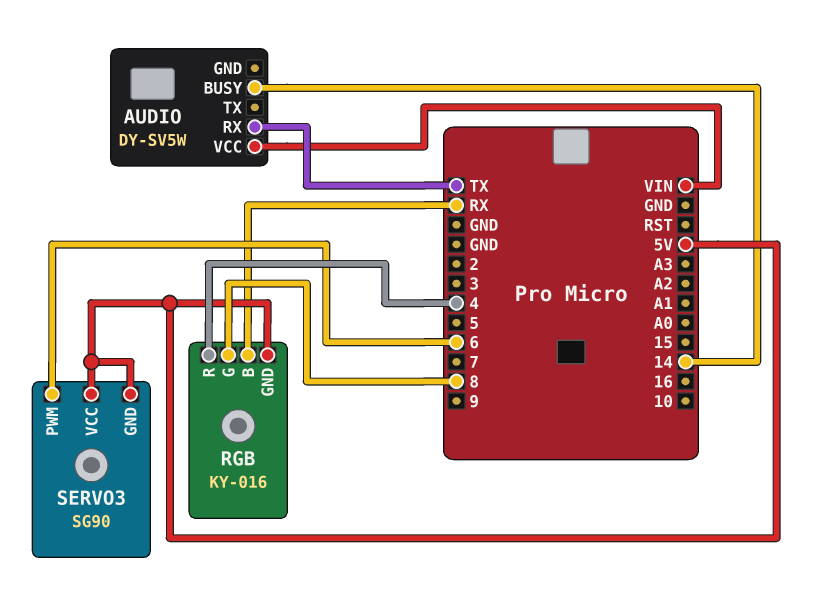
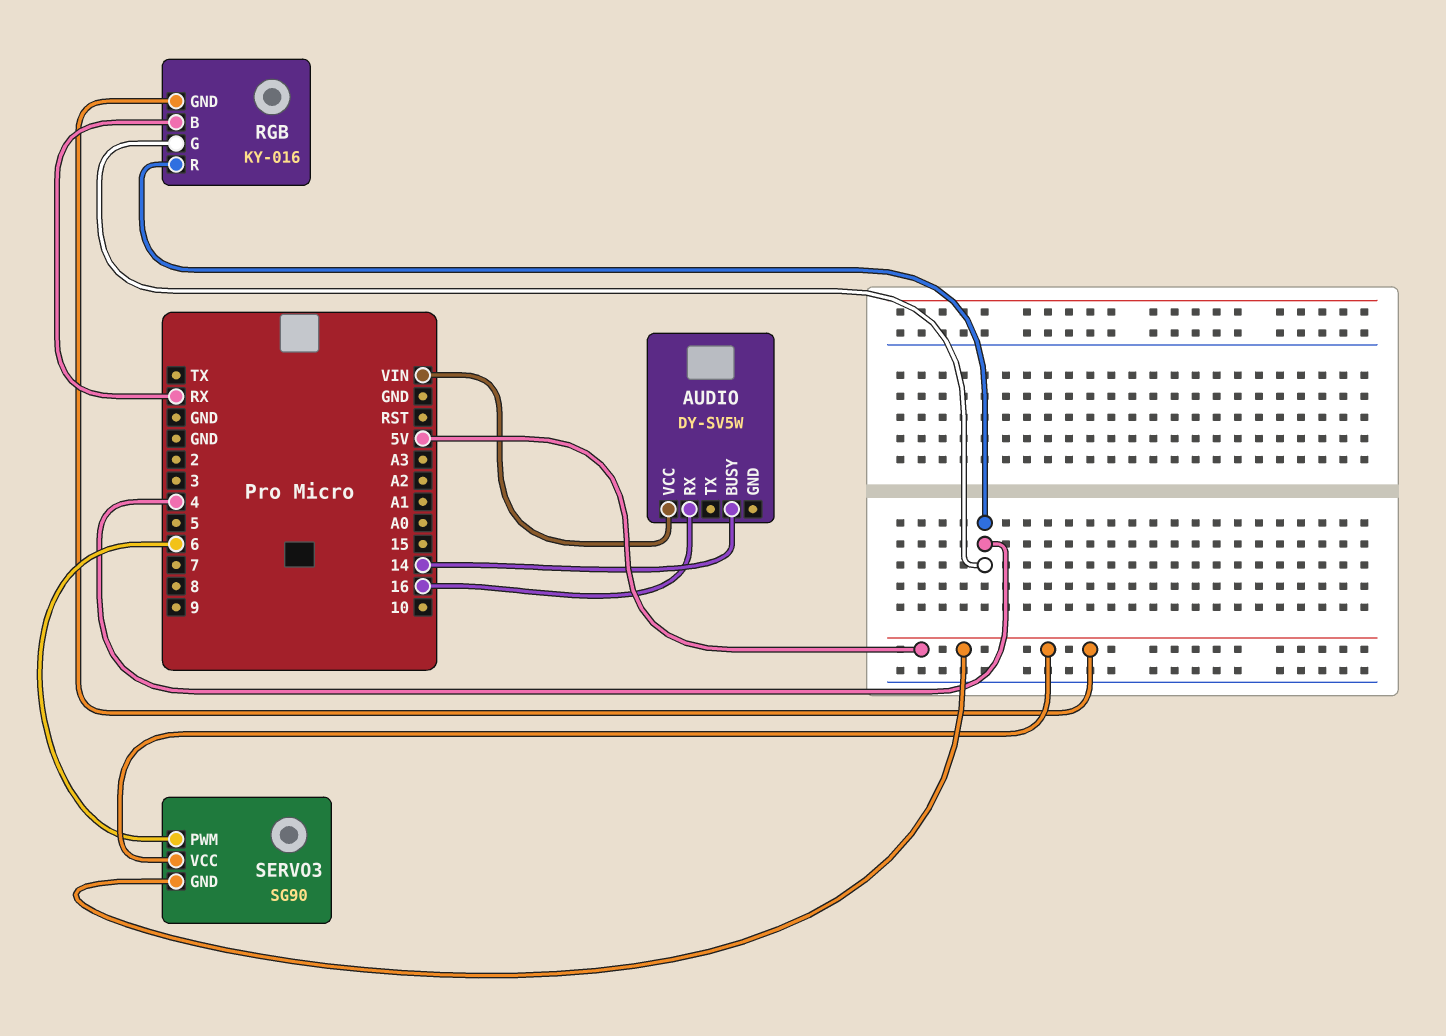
AUDIO pin RX: TX -> 16
RGB pin G: 8 -> 4

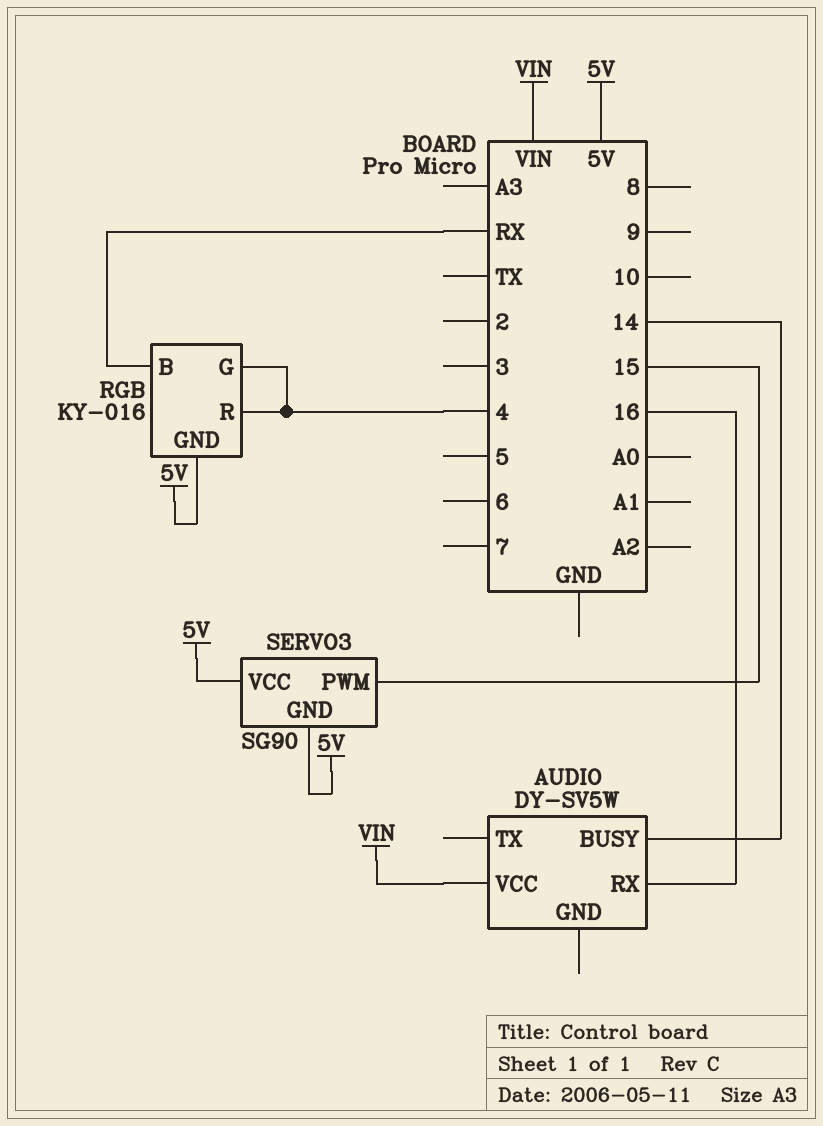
SERVO3 pin PWM: 6 -> 15

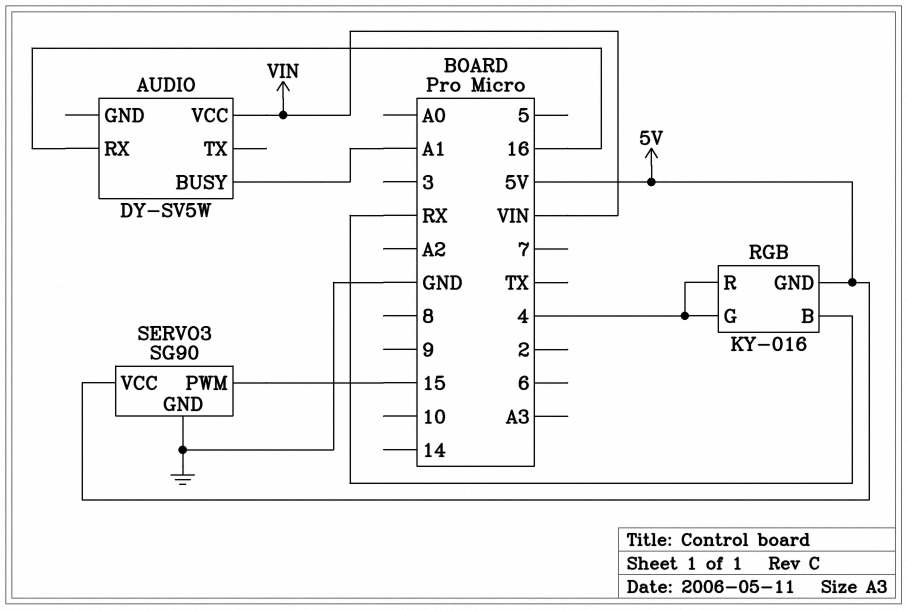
AUDIO pin BUSY: 14 -> A1
SERVO3 pin GND: 5V -> GND

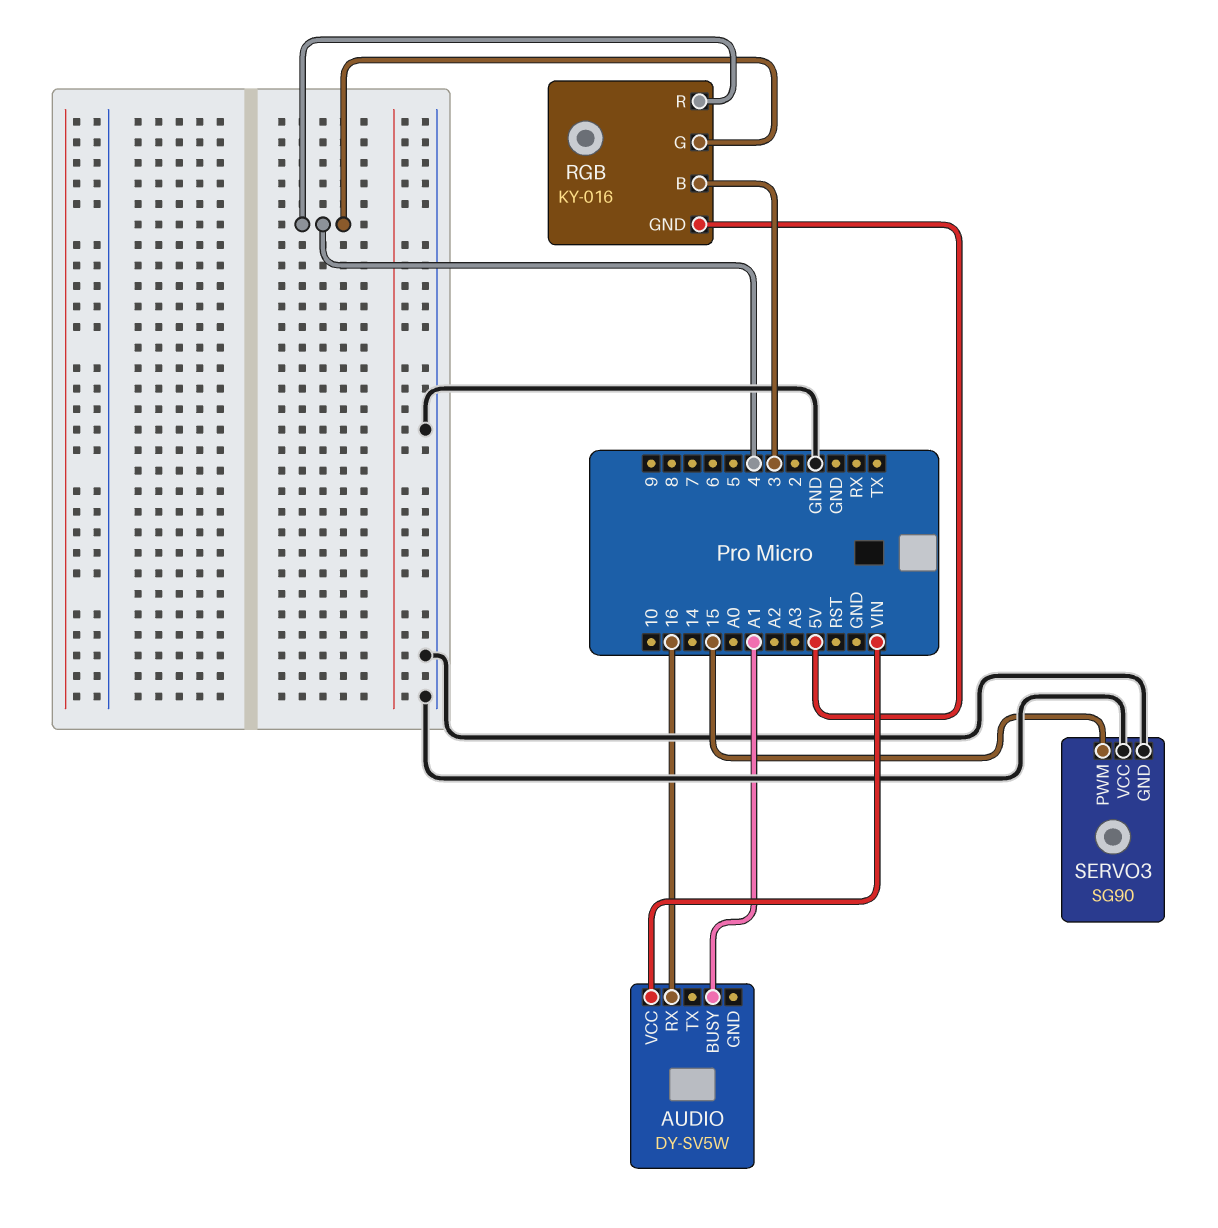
RGB pin B: RX -> 3
SERVO3 pin VCC: 5V -> GND

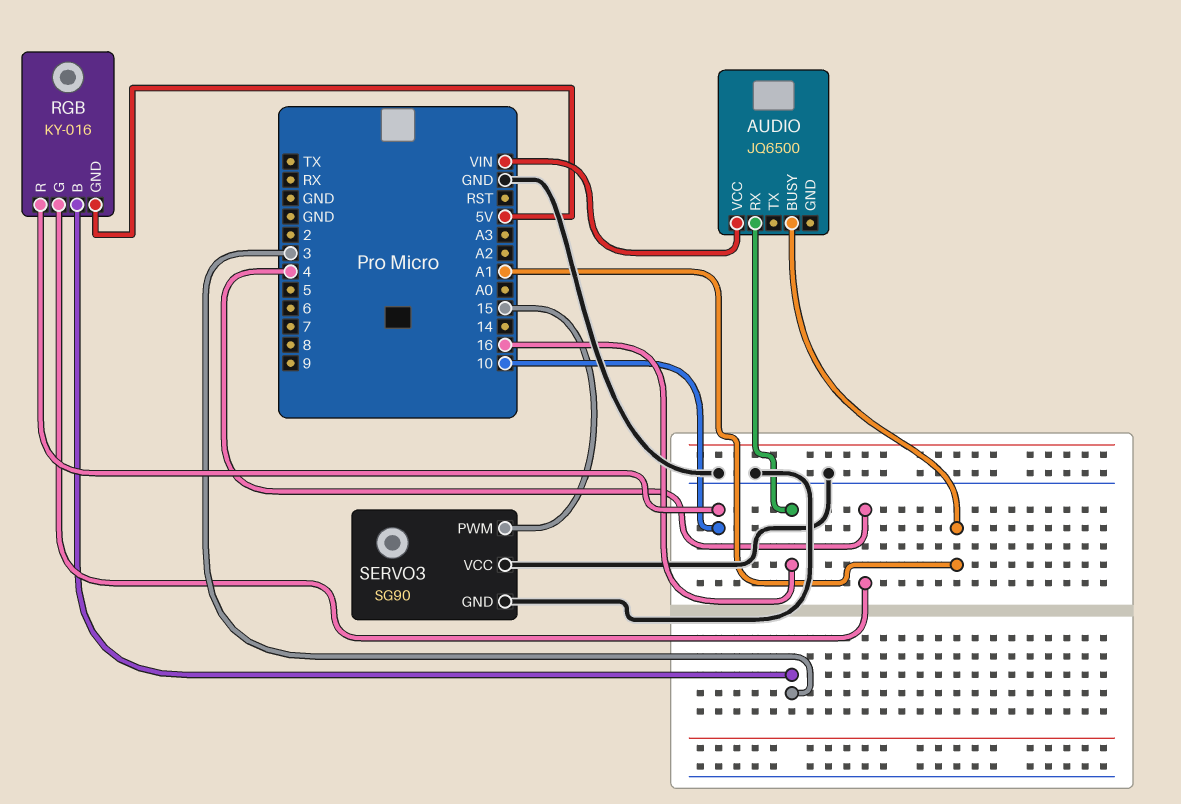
AUDIO: DY-SV5W -> JQ6500
RGB pin R: 4 -> 10

